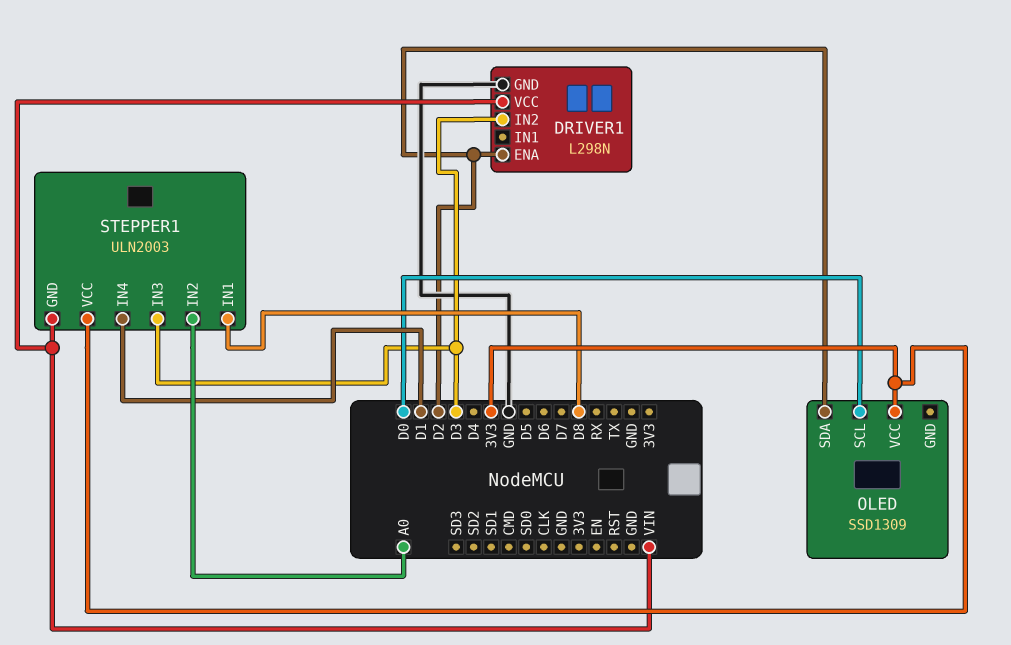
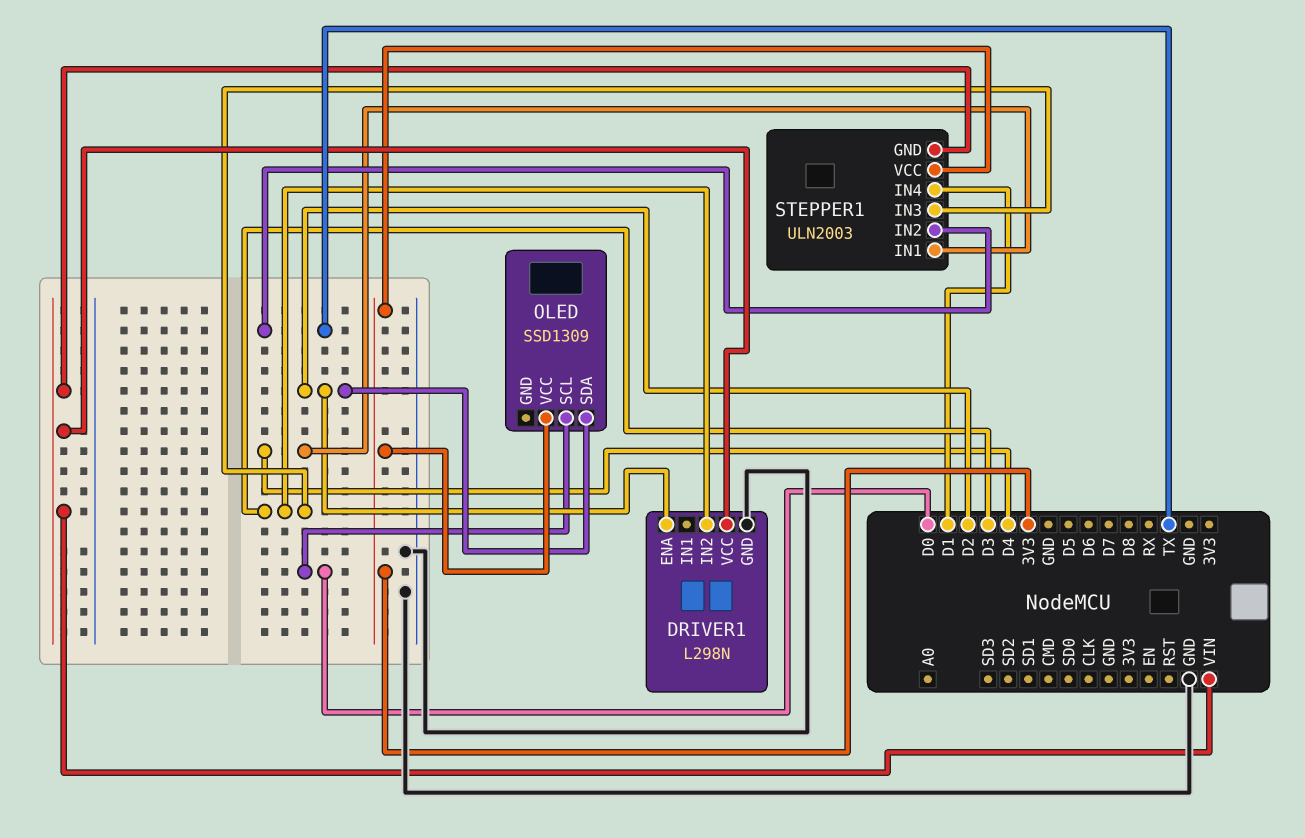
STEPPER1 pin IN1: D8 -> D4
STEPPER1 pin IN2: A0 -> TX

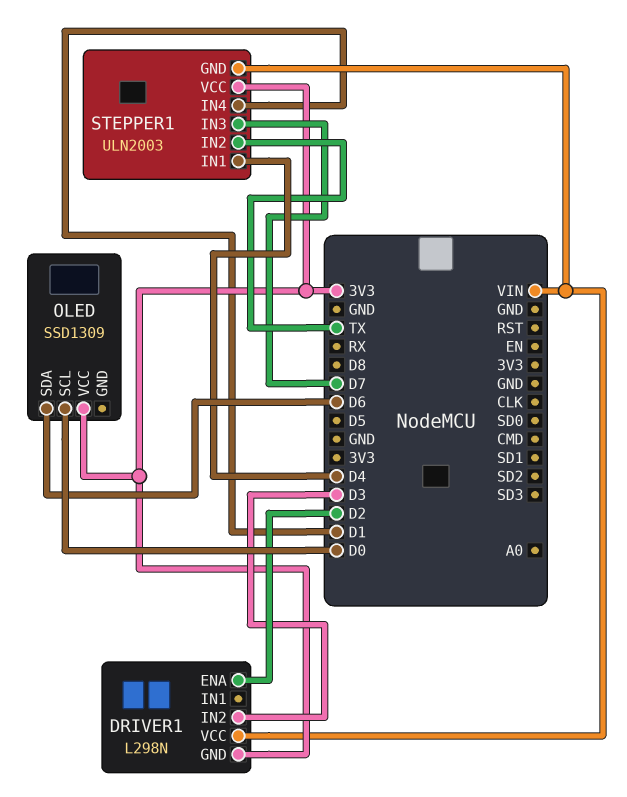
DRIVER1 pin GND: GND -> 3V3
OLED pin SDA: D2 -> D6
STEPPER1 pin IN3: D3 -> D7

